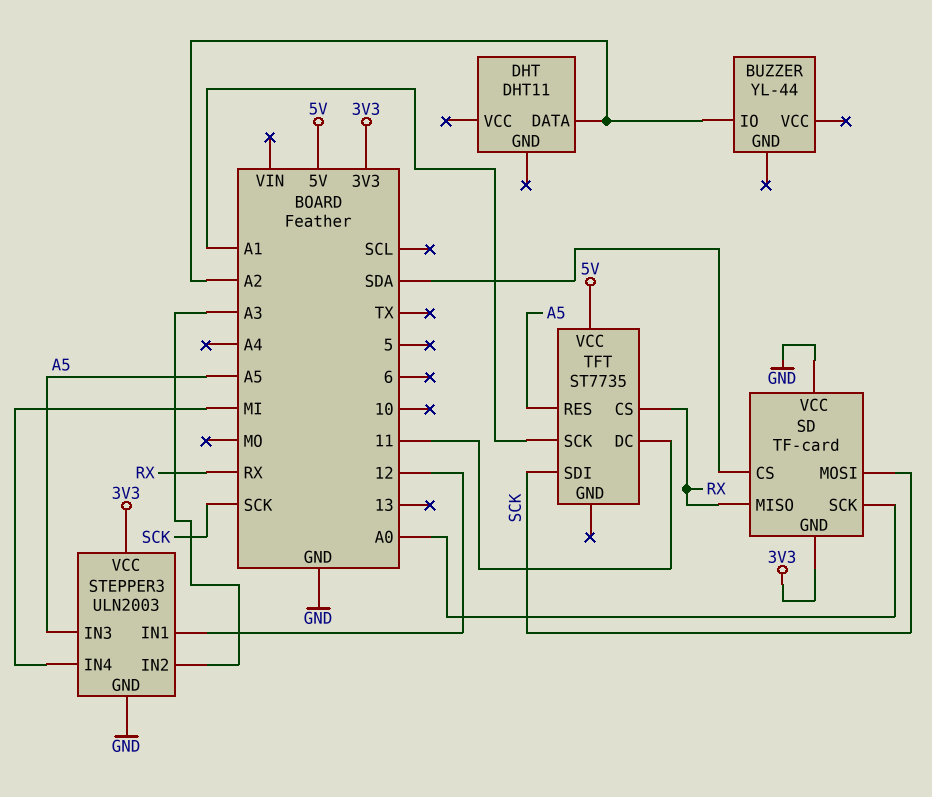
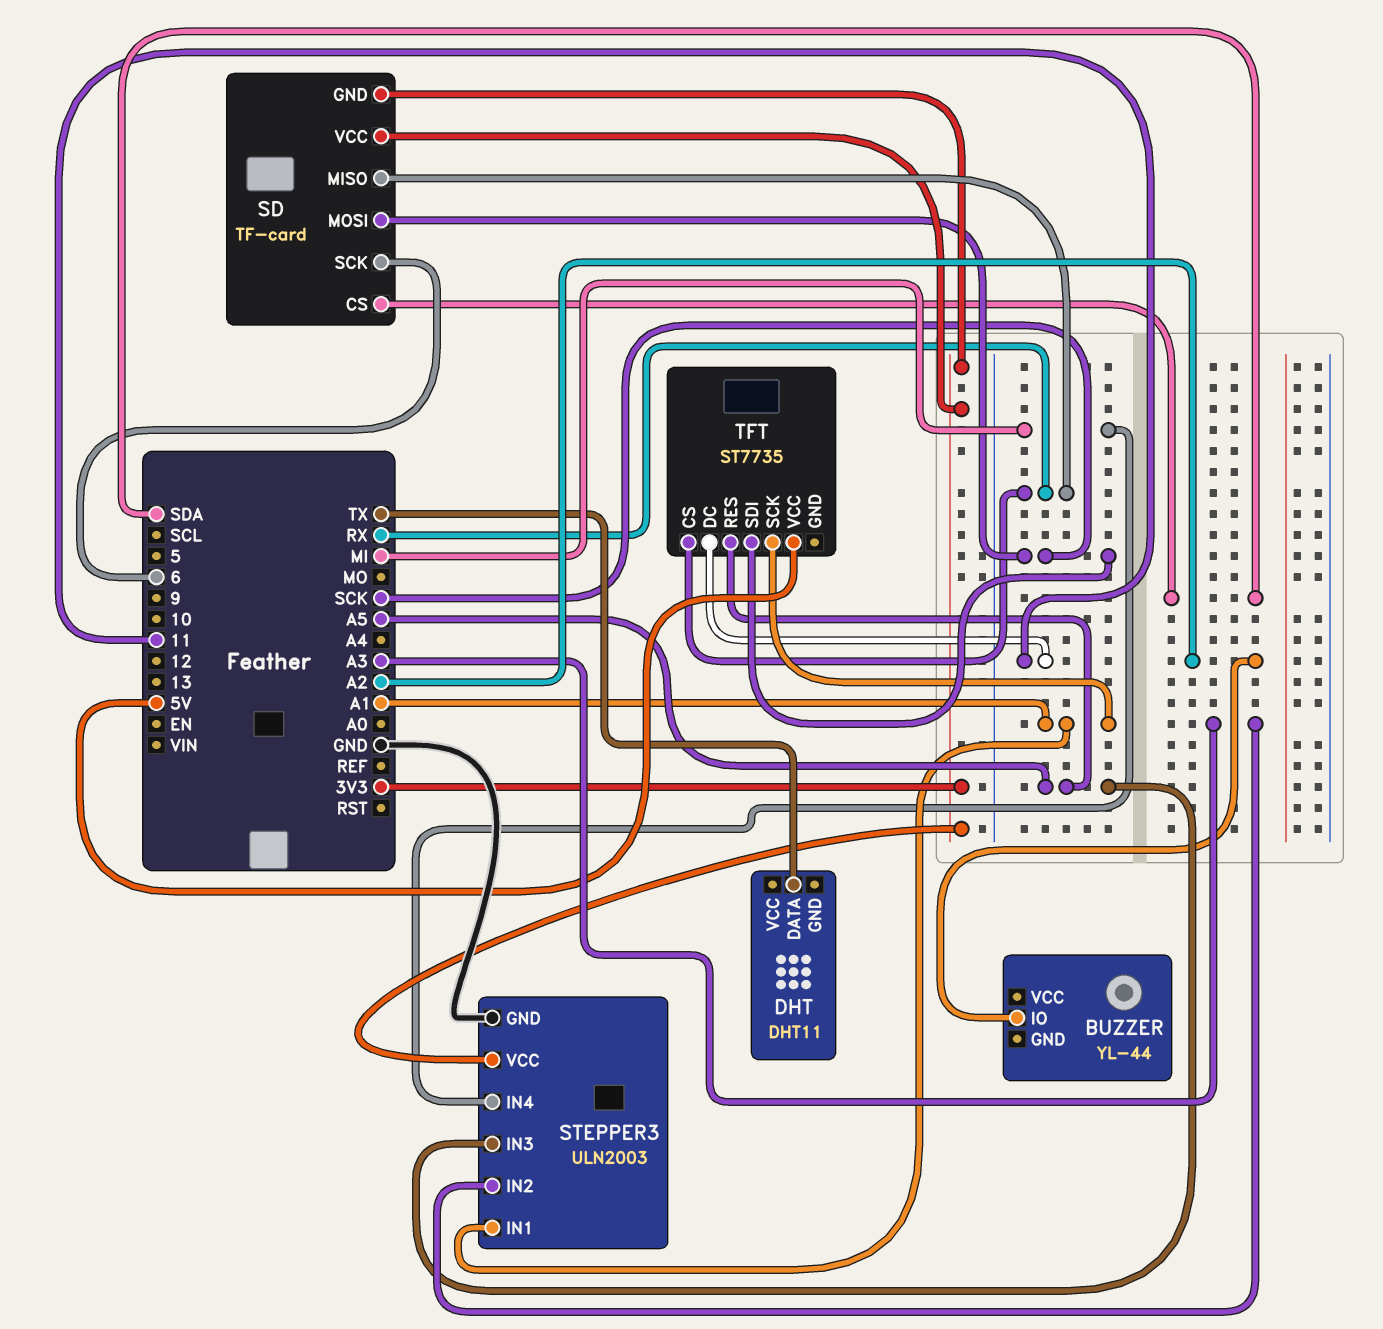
DHT pin DATA: A2 -> TX
SD pin SCK: A0 -> 6
SD pin VCC: GND -> 3V3
STEPPER3 pin IN1: 12 -> A1

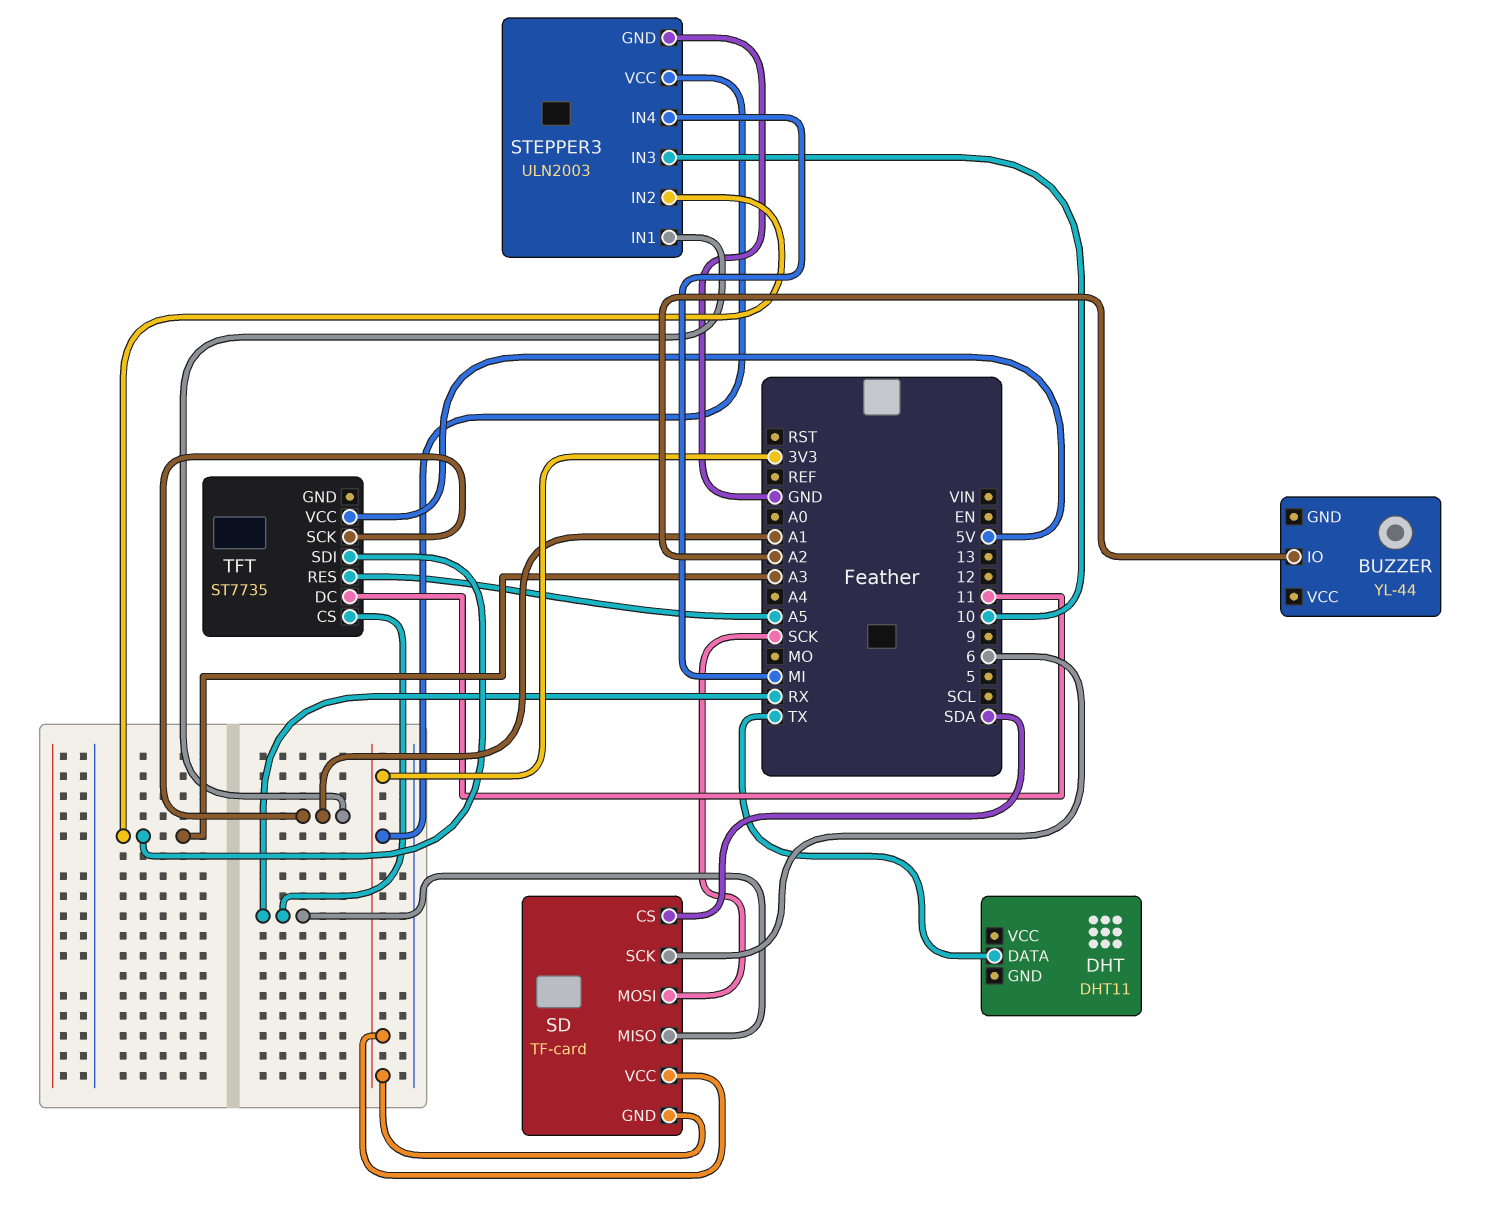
STEPPER3 pin IN3: A5 -> 10
TFT pin SDI: SCK -> A3

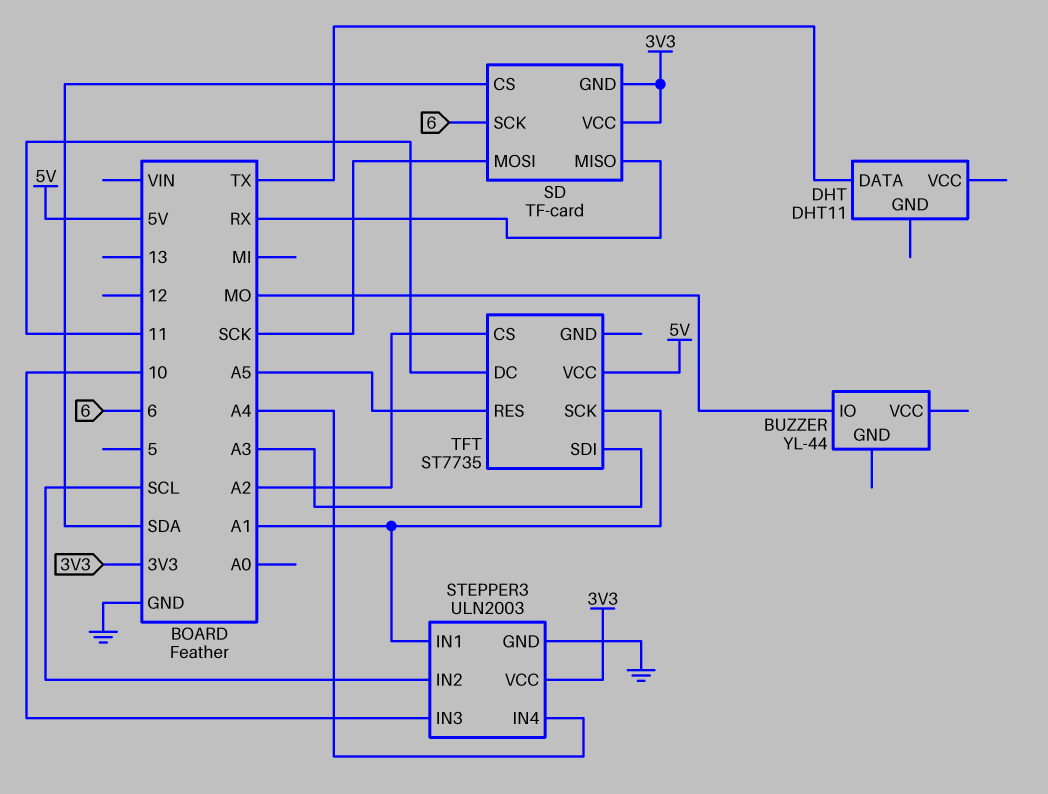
BUZZER pin IO: A2 -> MO
STEPPER3 pin IN2: A3 -> SCL
STEPPER3 pin IN4: MI -> A4
TFT pin CS: RX -> A2

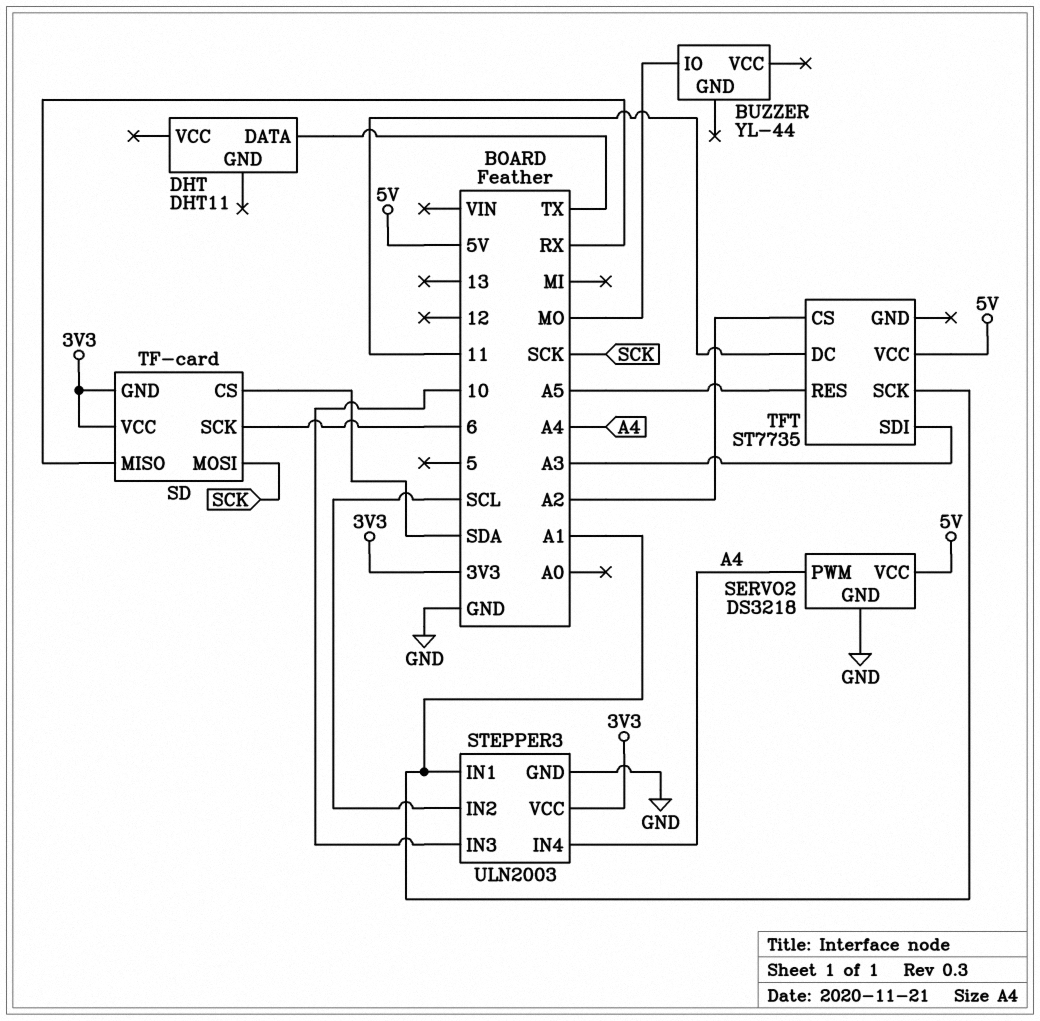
SERVO2: none -> DS3218
SERVO2 pin GND: none -> GND
SERVO2 pin PWM: none -> A4
SERVO2 pin VCC: none -> 5V

